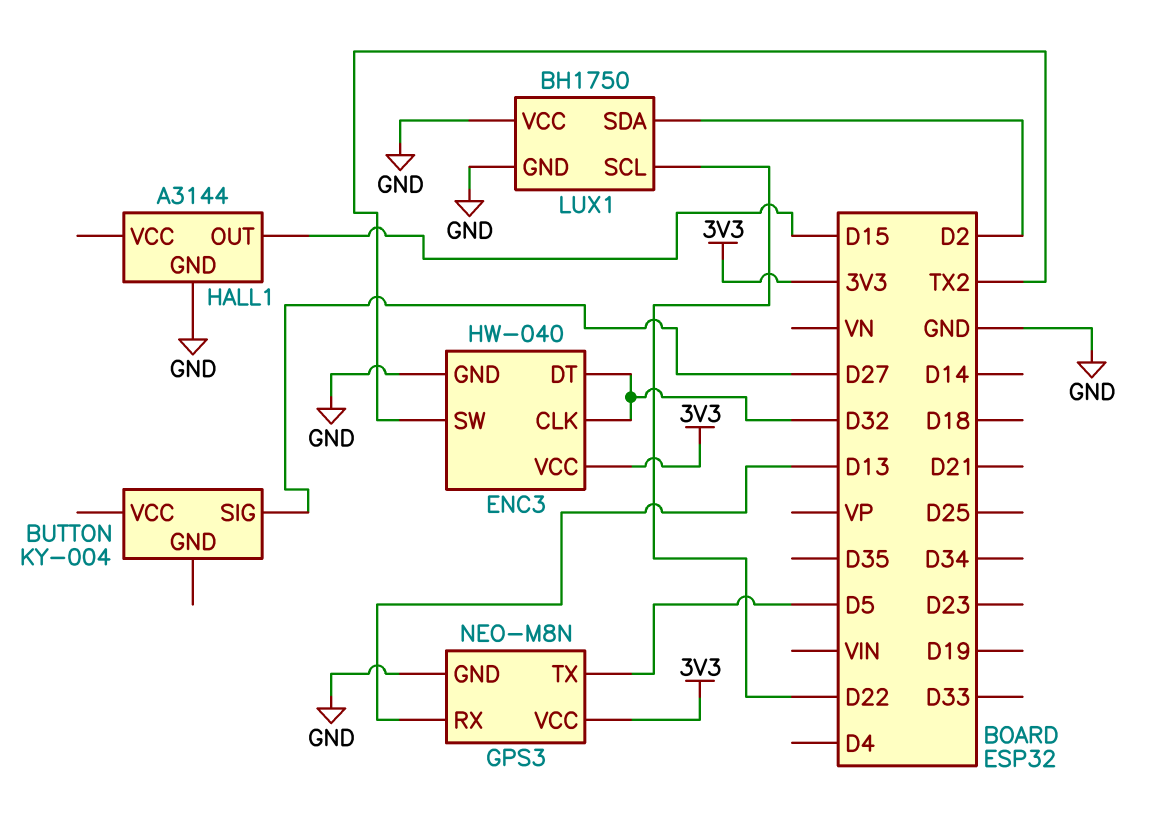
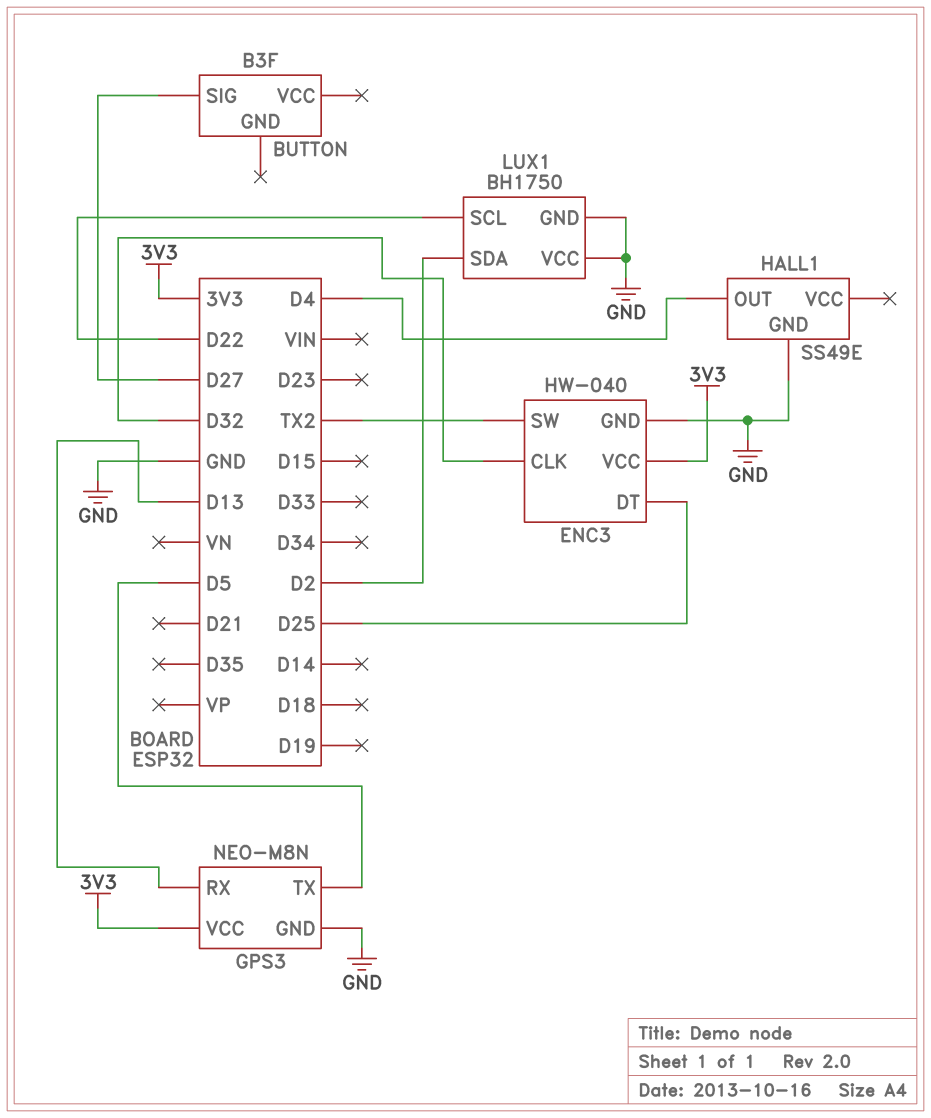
BUTTON: KY-004 -> B3F
ENC3 pin DT: D32 -> D25
HALL1: A3144 -> SS49E
HALL1 pin OUT: D15 -> D4

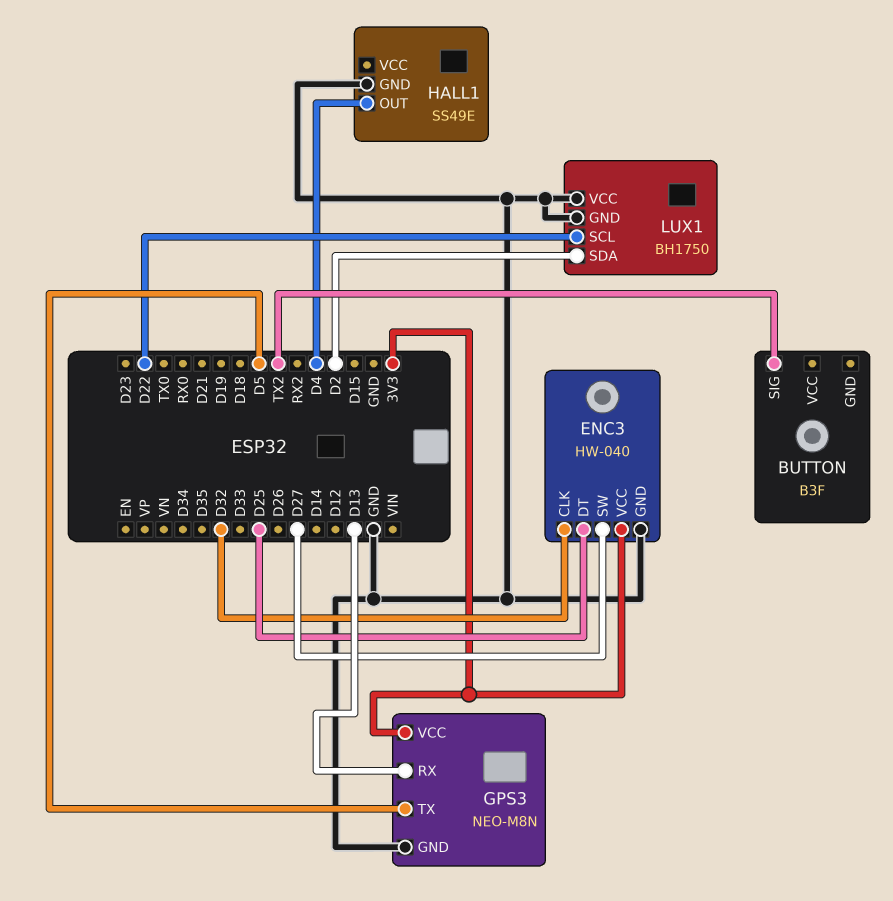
BUTTON pin SIG: D27 -> TX2
ENC3 pin SW: TX2 -> D27

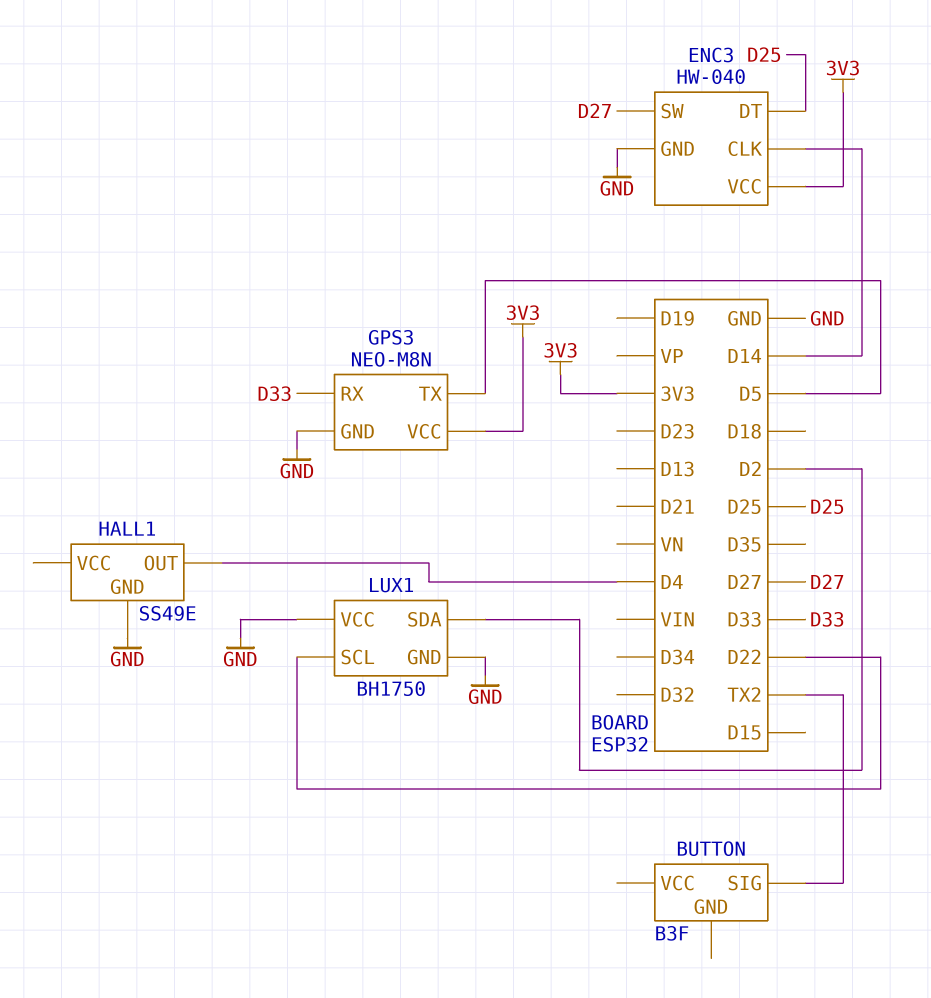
ENC3 pin CLK: D32 -> D14
GPS3 pin RX: D13 -> D33

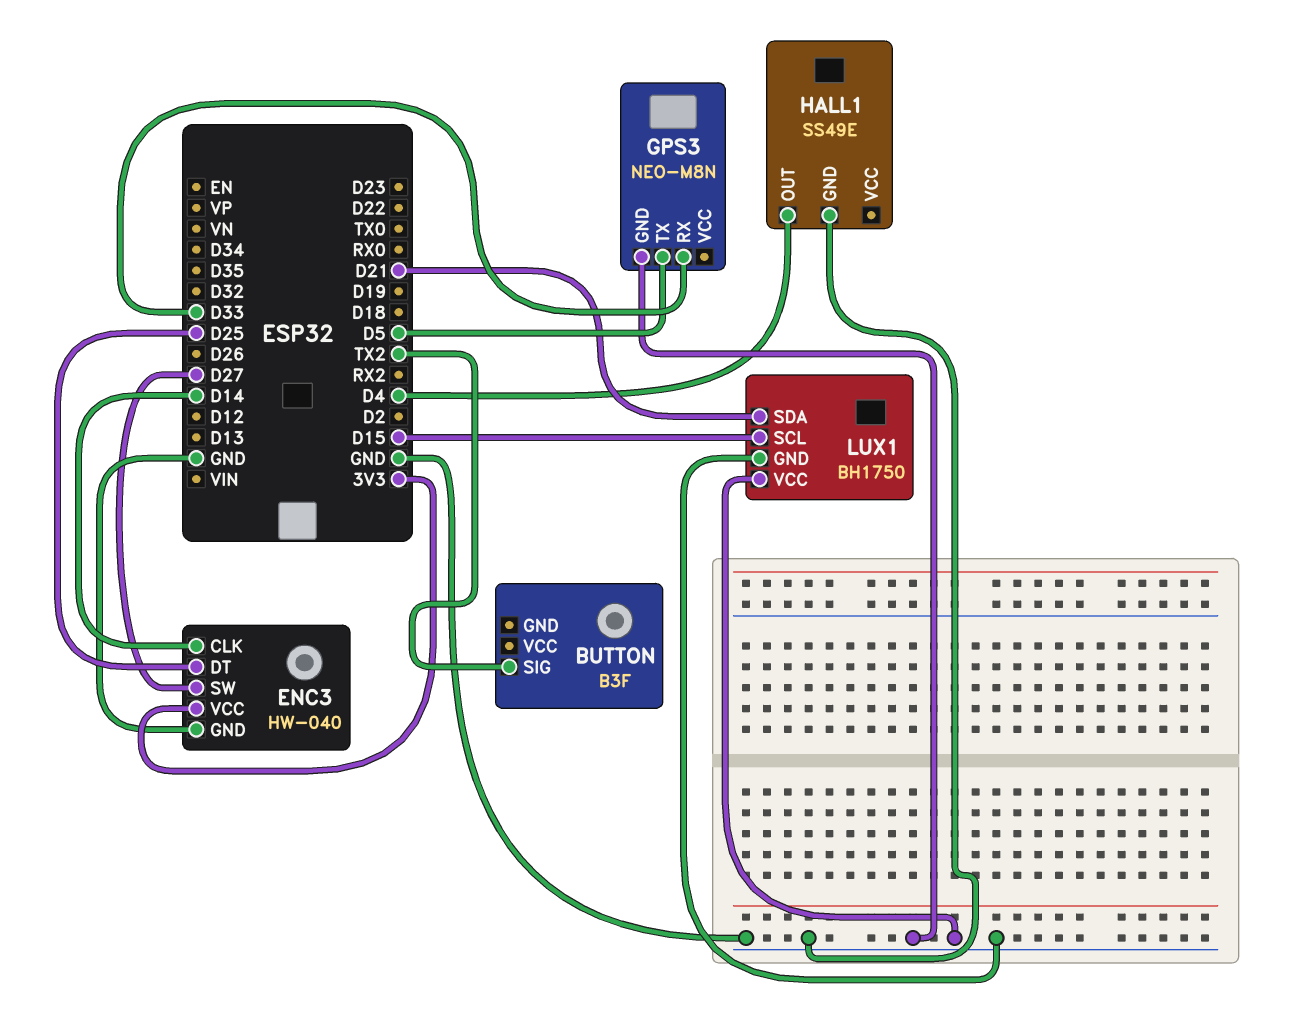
GPS3 pin VCC: 3V3 -> none
LUX1 pin SCL: D22 -> D15
LUX1 pin SDA: D2 -> D21

